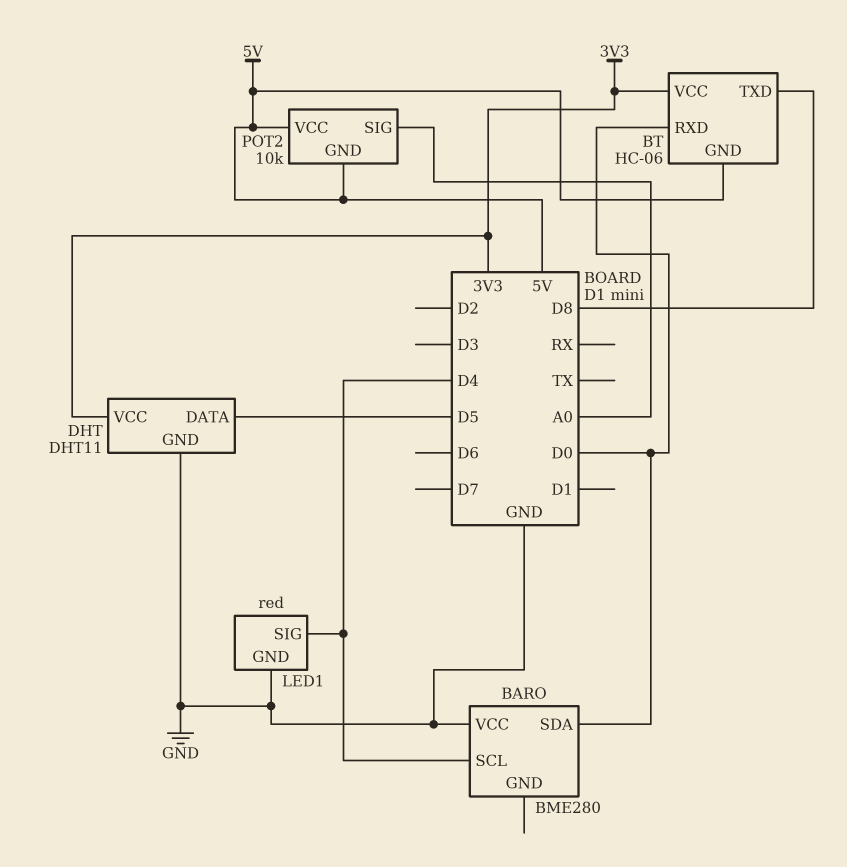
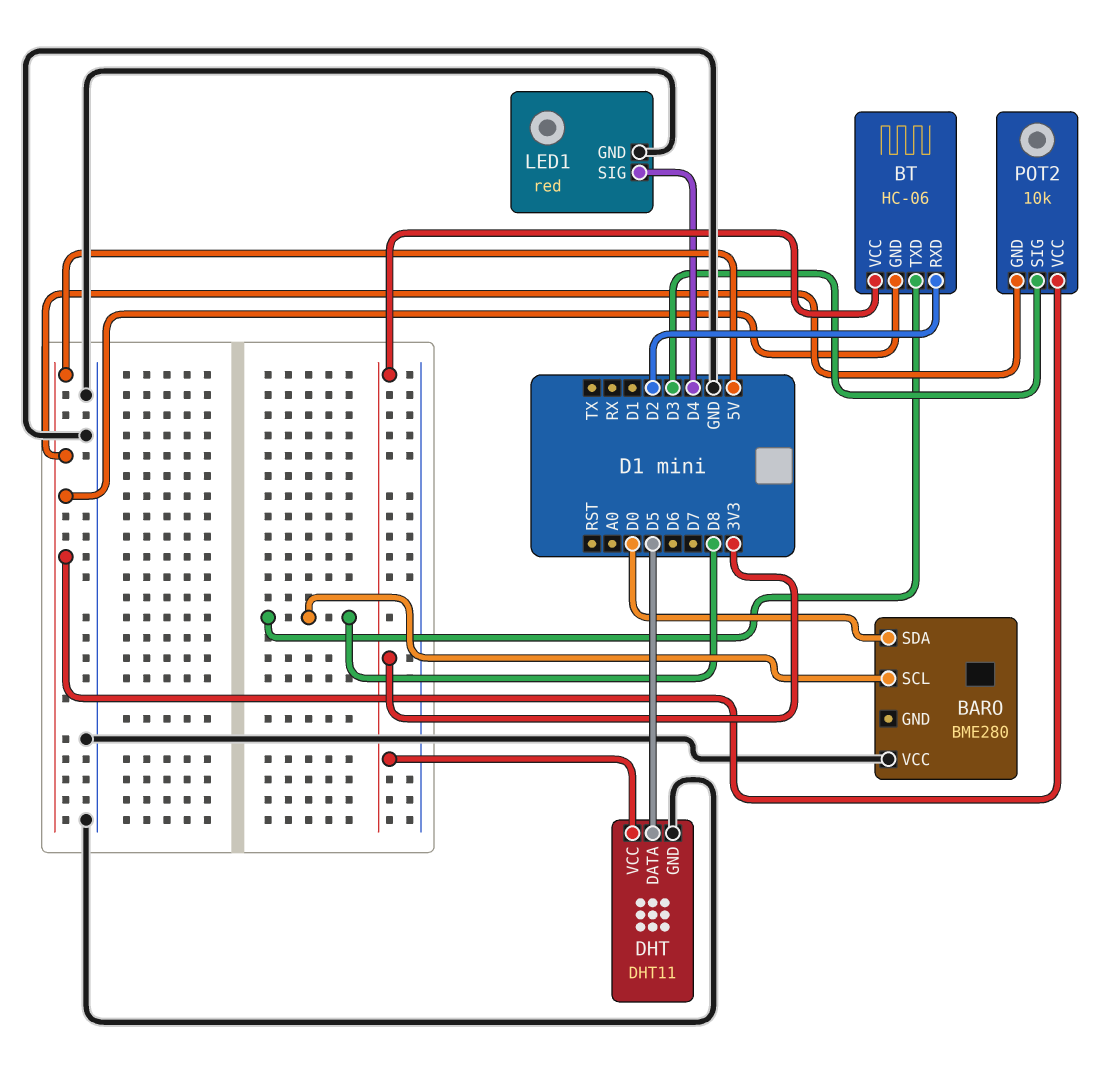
BARO pin SCL: D4 -> D8
BT pin RXD: D0 -> D2
POT2 pin SIG: A0 -> D3

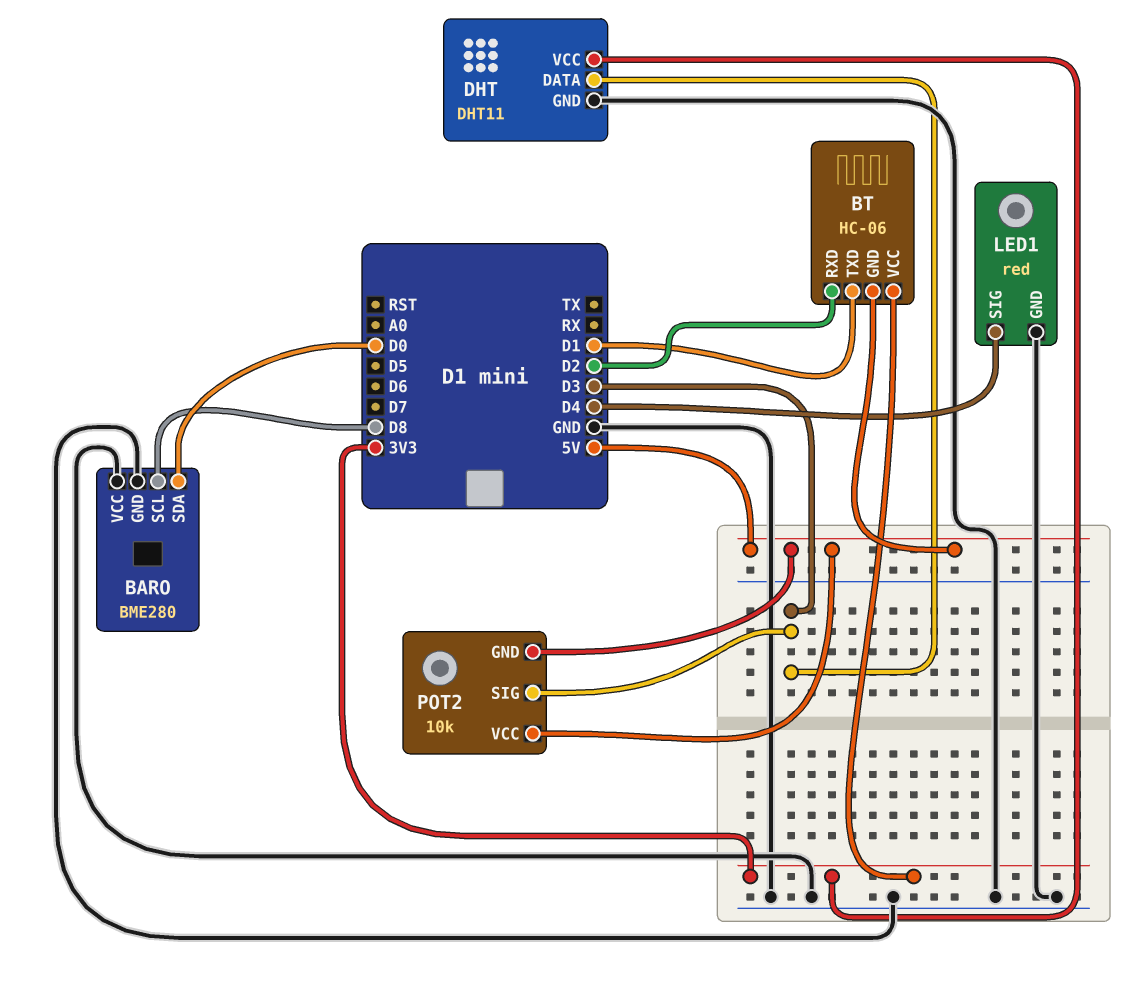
BARO pin GND: none -> GND
BT pin TXD: D8 -> D1
DHT pin DATA: D5 -> D3

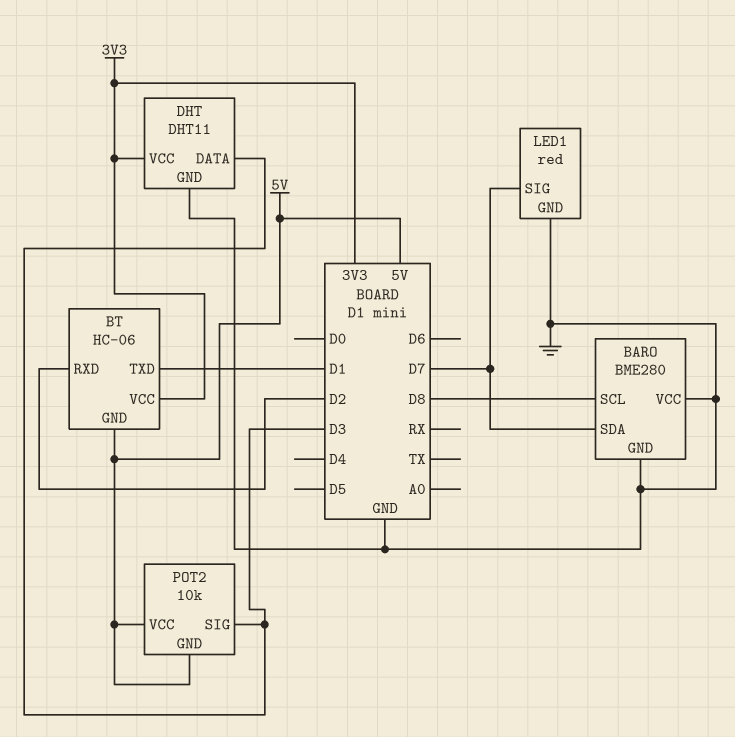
BARO pin SDA: D0 -> D7
LED1 pin SIG: D4 -> D7

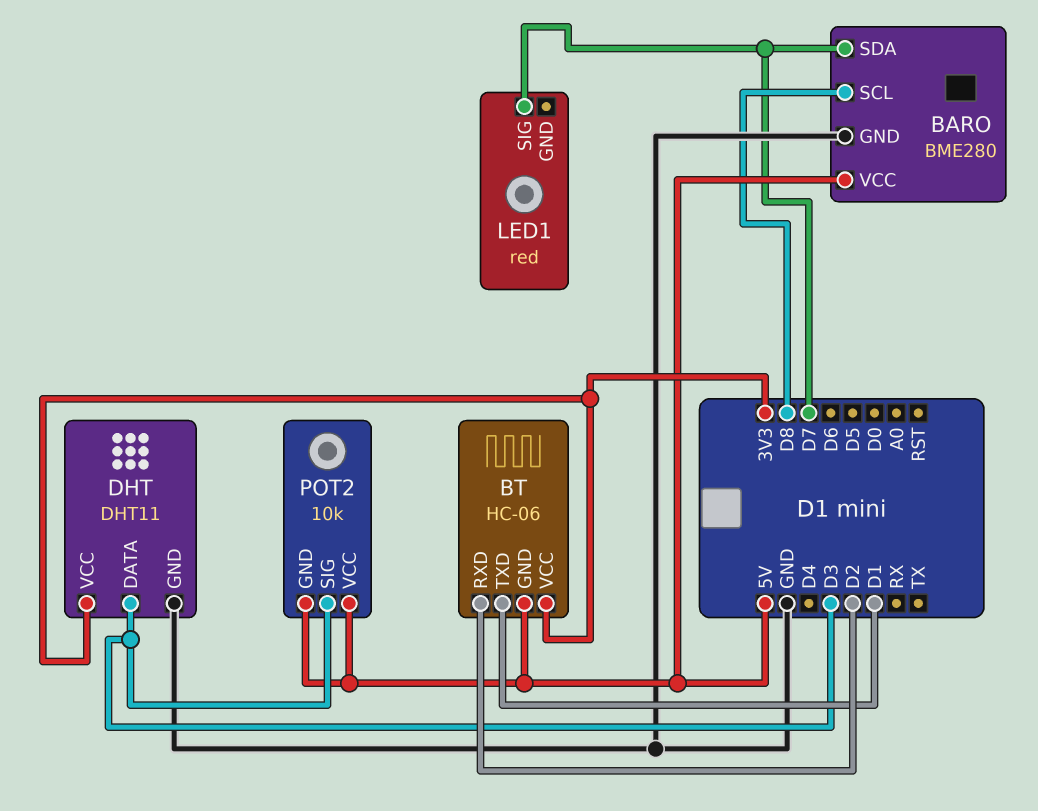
BARO pin VCC: GND -> 5V
LED1 pin GND: GND -> none

